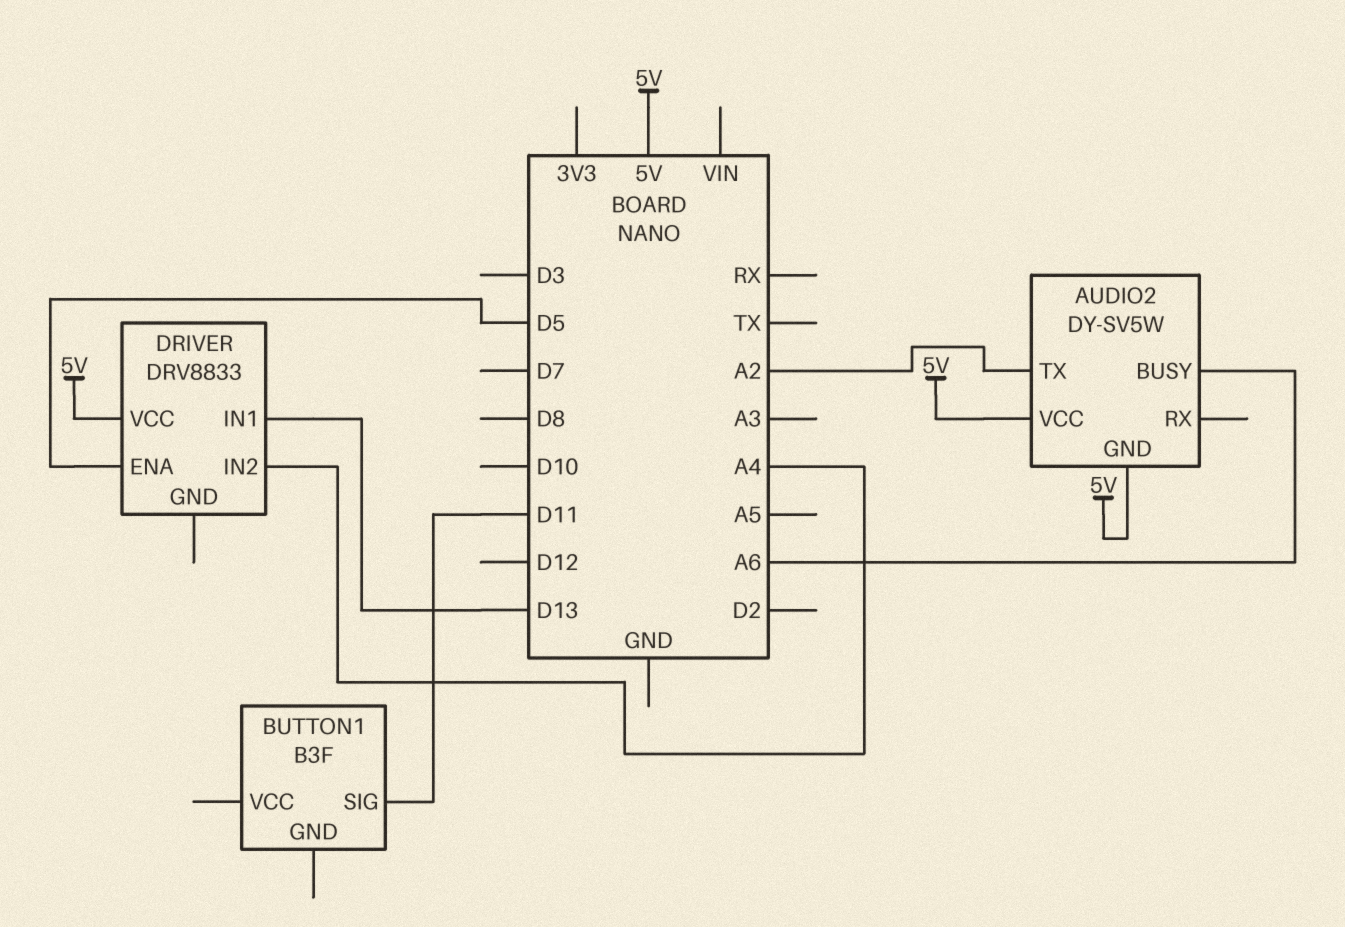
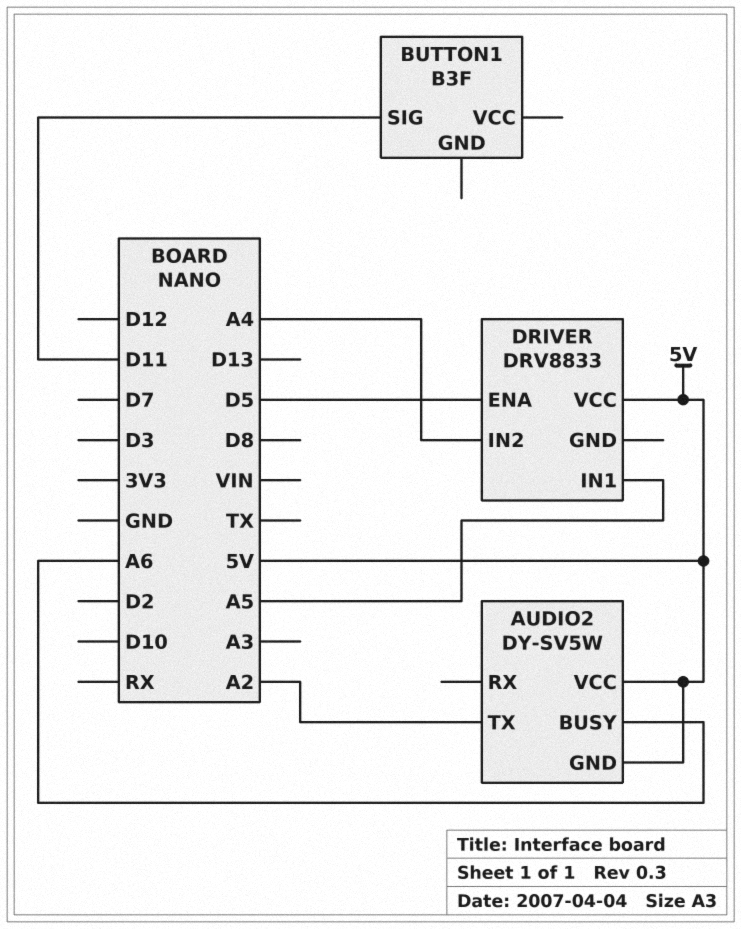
DRIVER pin IN1: D13 -> A5

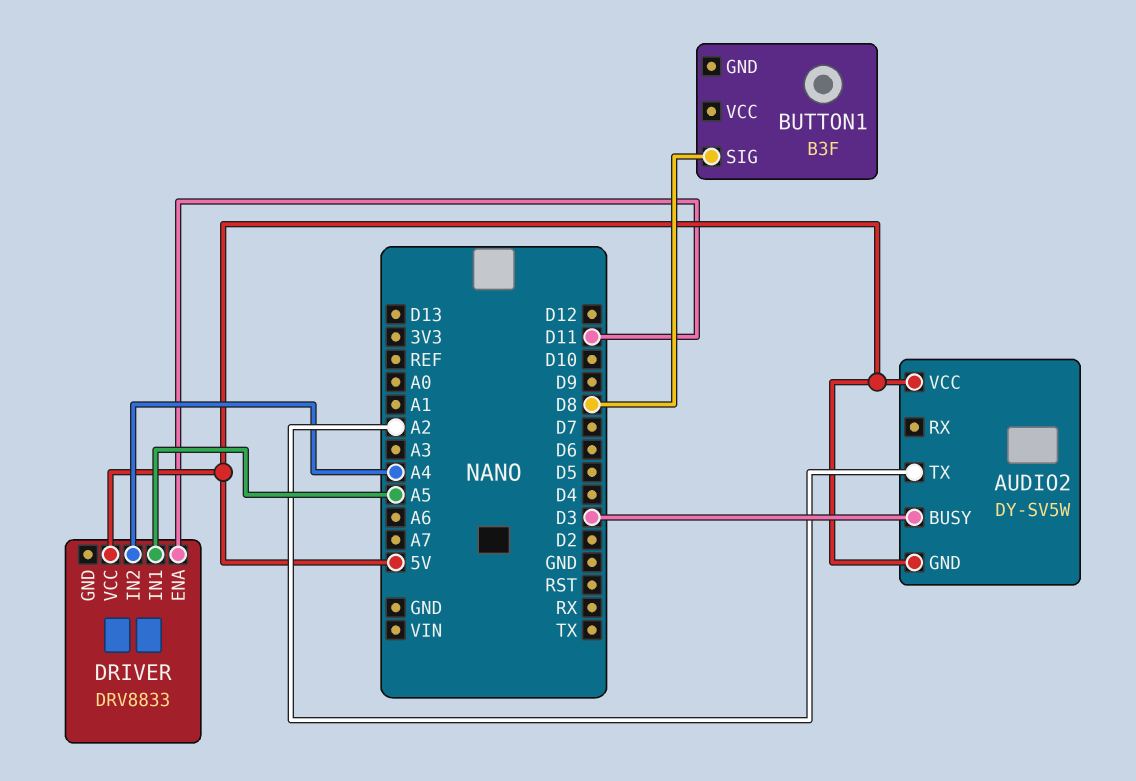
AUDIO2 pin BUSY: A6 -> D3
BUTTON1 pin SIG: D11 -> D8
DRIVER pin ENA: D5 -> D11

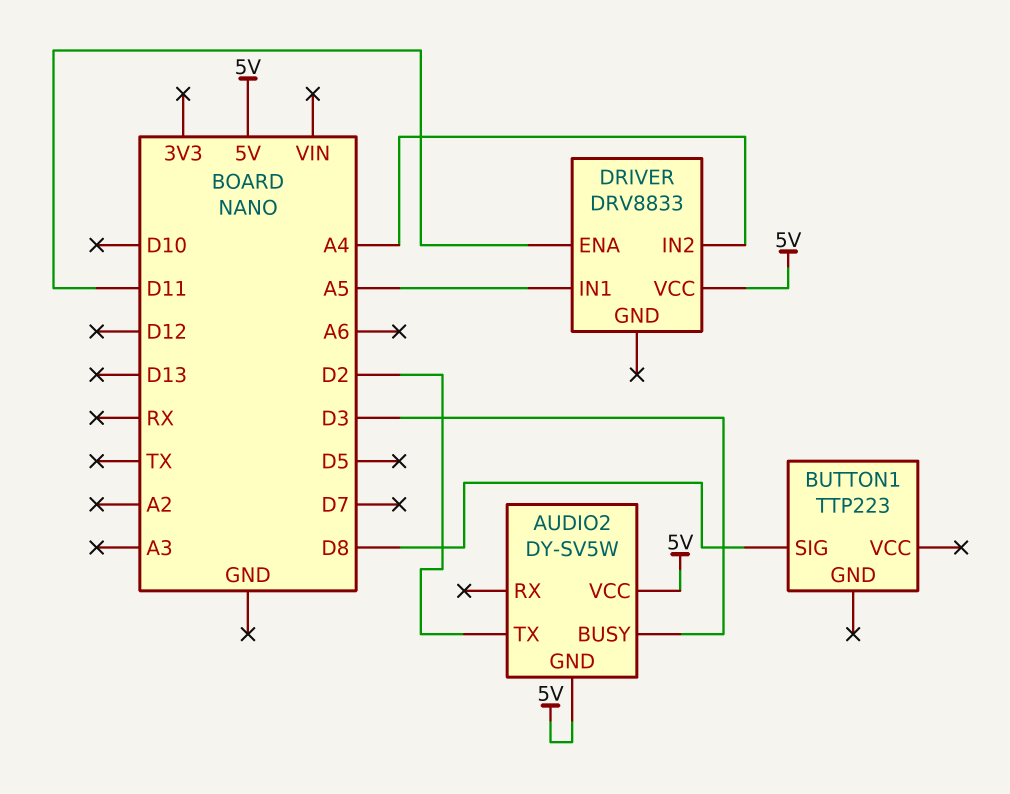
AUDIO2 pin TX: A2 -> D2
BUTTON1: B3F -> TTP223

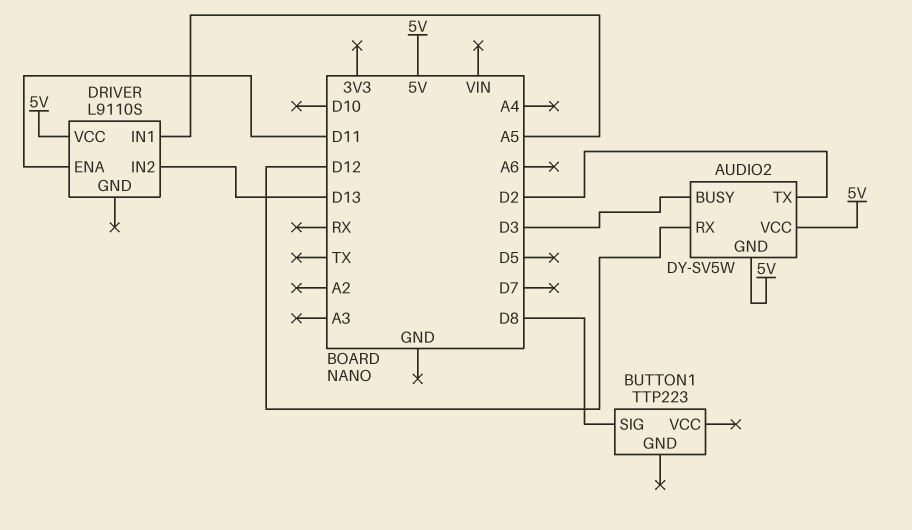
AUDIO2 pin RX: none -> D12
DRIVER: DRV8833 -> L9110S
DRIVER pin IN2: A4 -> D13

